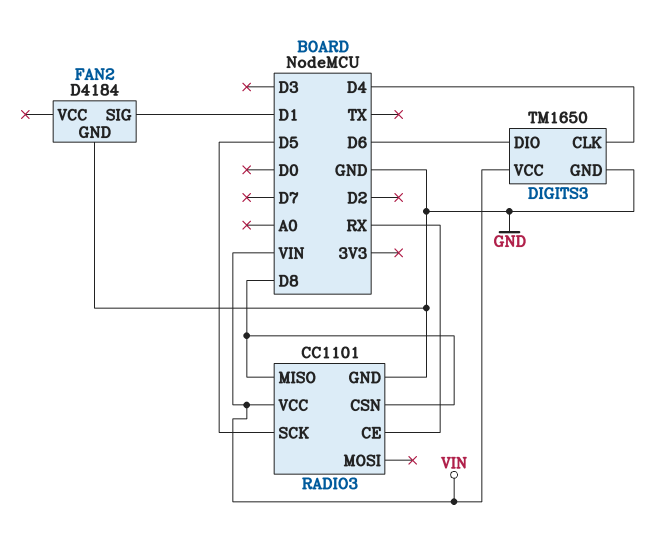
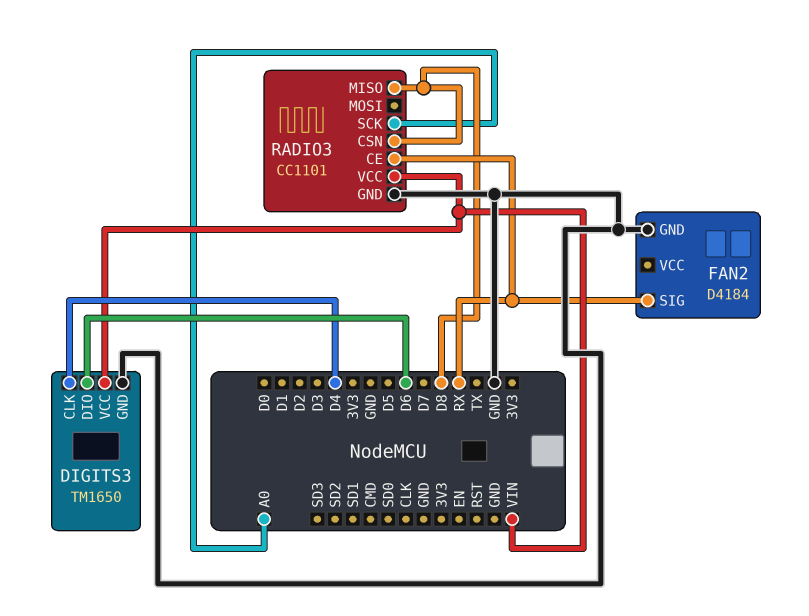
FAN2 pin SIG: D1 -> RX
RADIO3 pin SCK: D5 -> A0

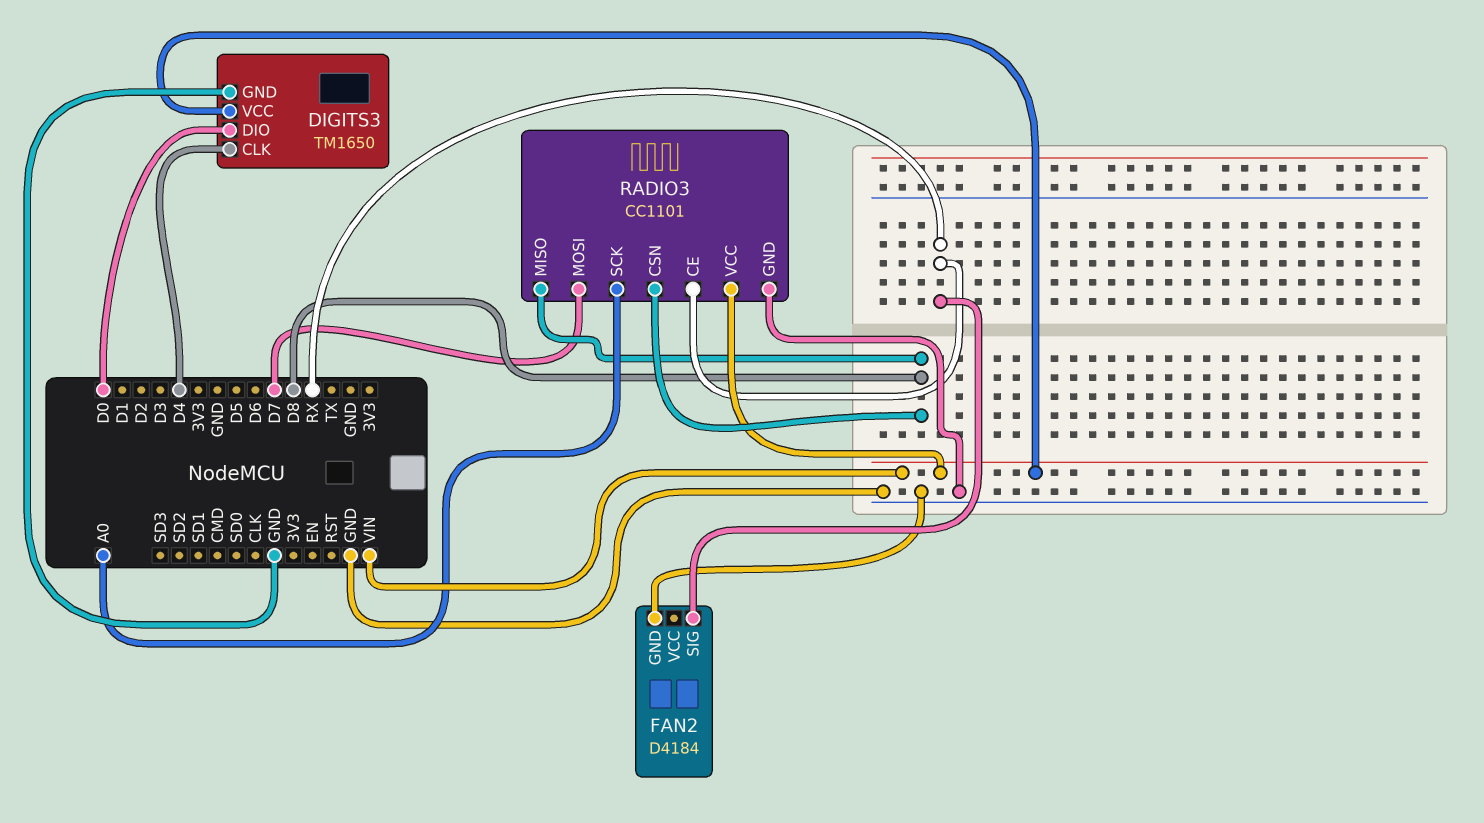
DIGITS3 pin DIO: D6 -> D0
RADIO3 pin MOSI: none -> D7

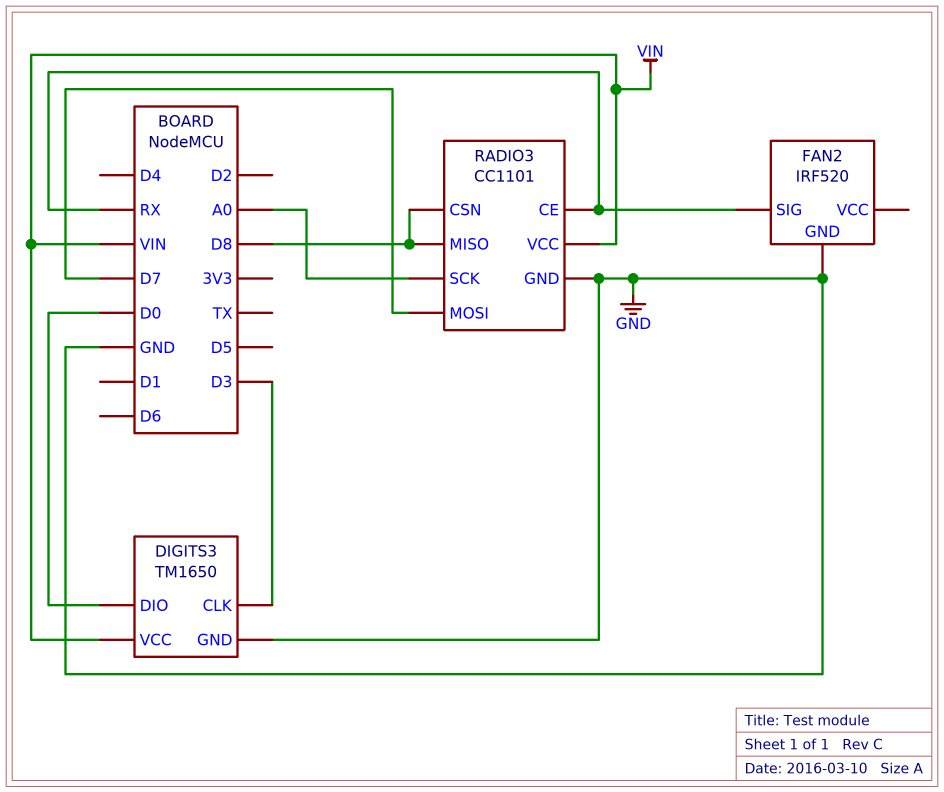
DIGITS3 pin CLK: D4 -> D3
FAN2: D4184 -> IRF520

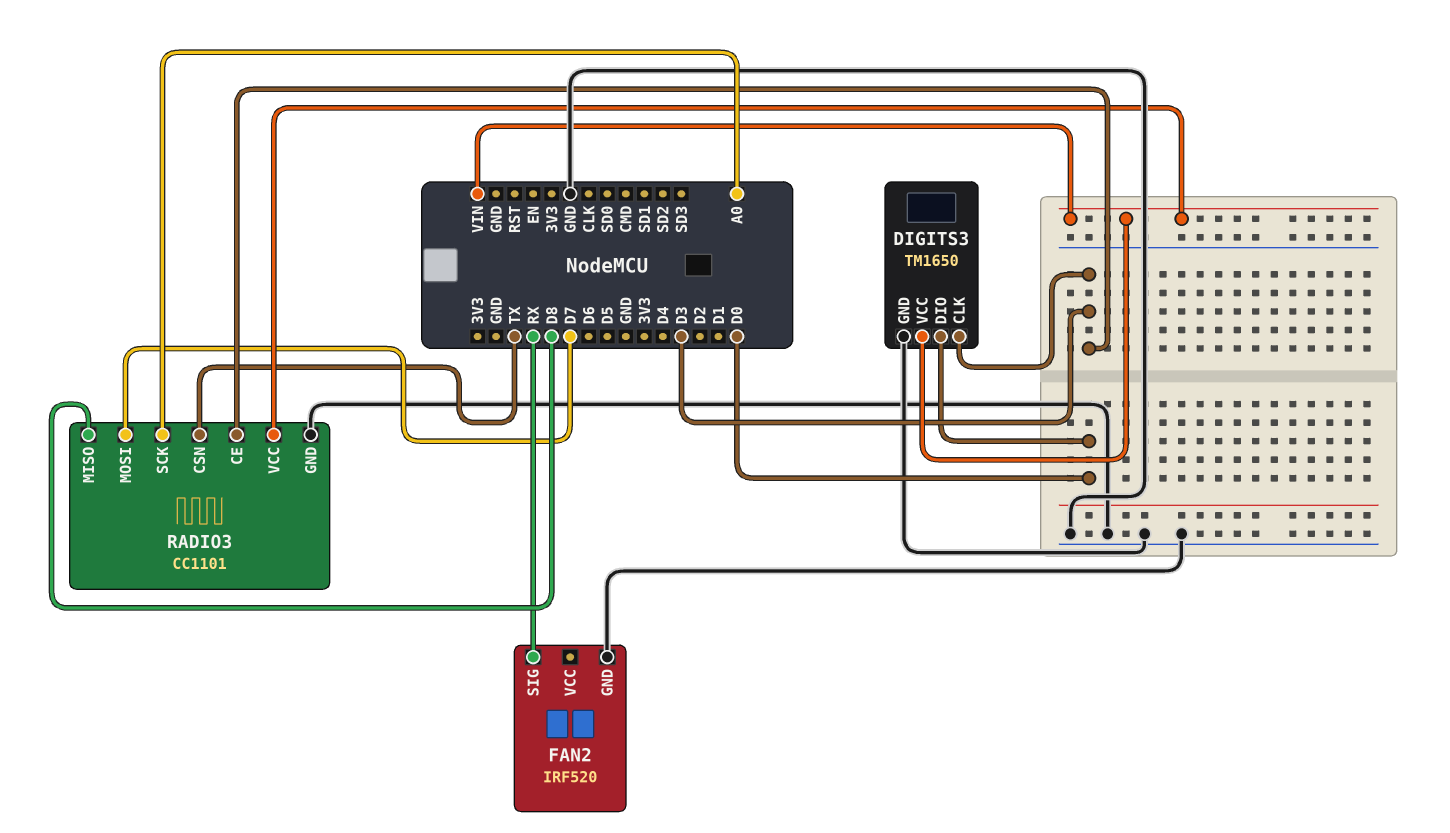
RADIO3 pin CE: RX -> D3
RADIO3 pin CSN: D8 -> TX

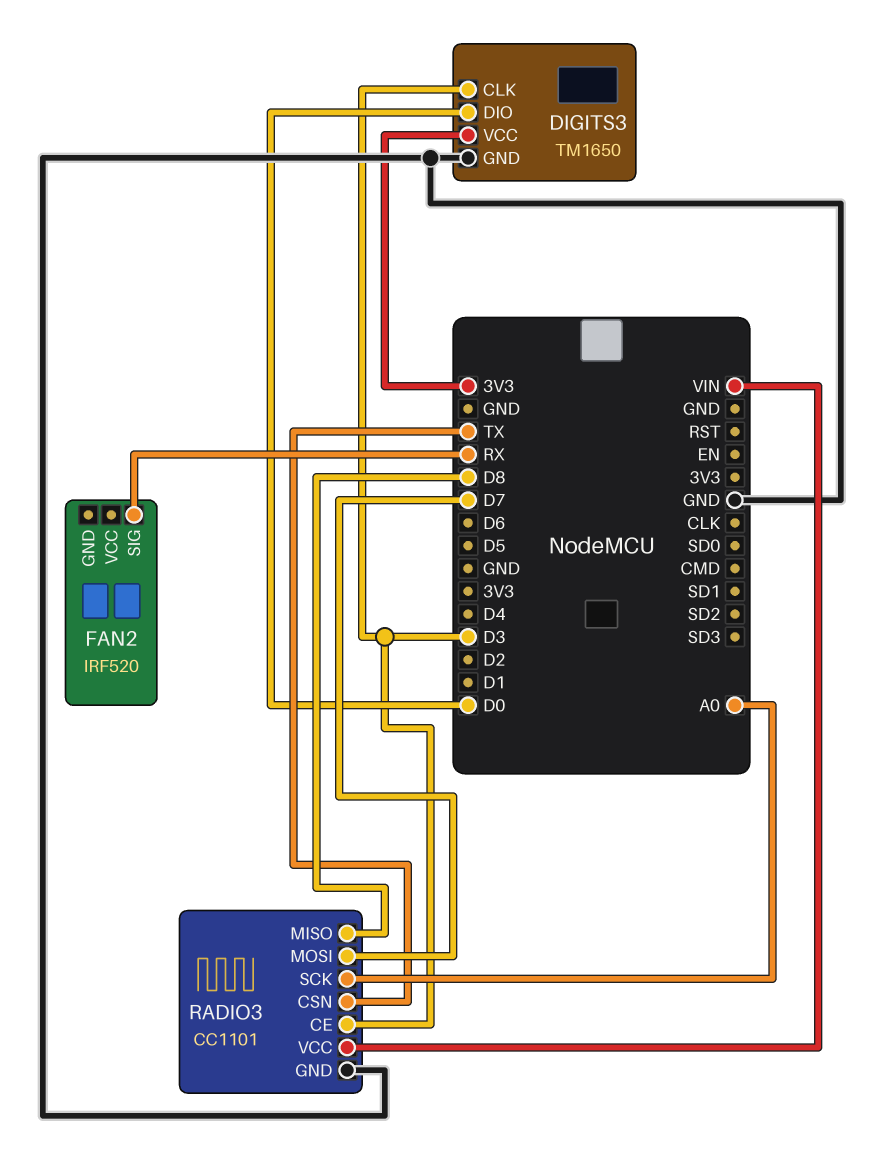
DIGITS3 pin VCC: VIN -> 3V3
FAN2 pin GND: GND -> none

